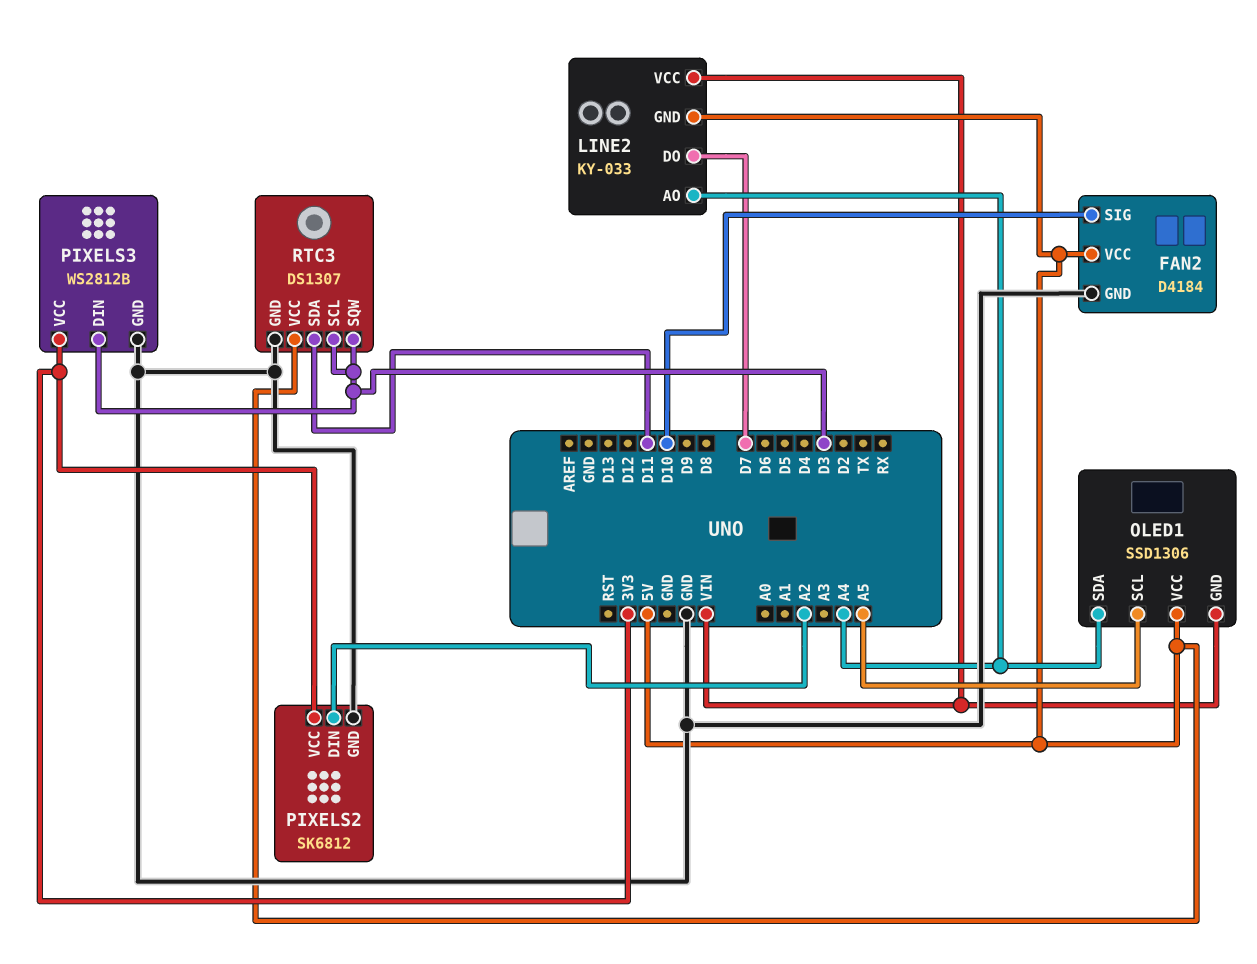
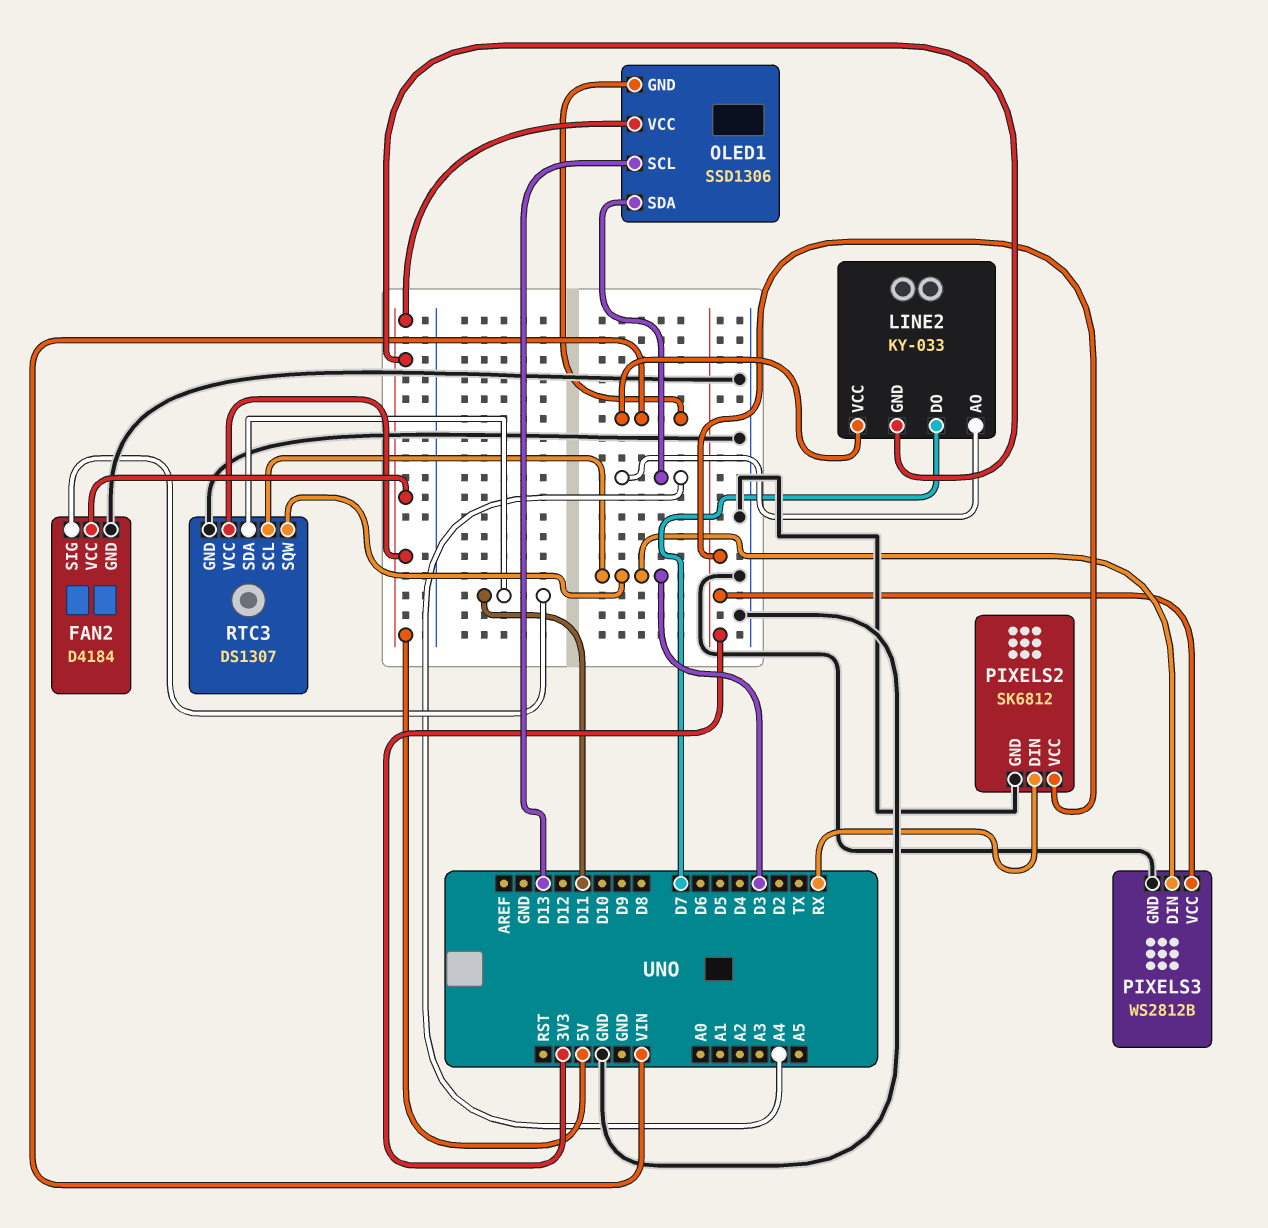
FAN2 pin SIG: D10 -> D11
OLED1 pin SCL: A5 -> D13
PIXELS2 pin DIN: A2 -> RX

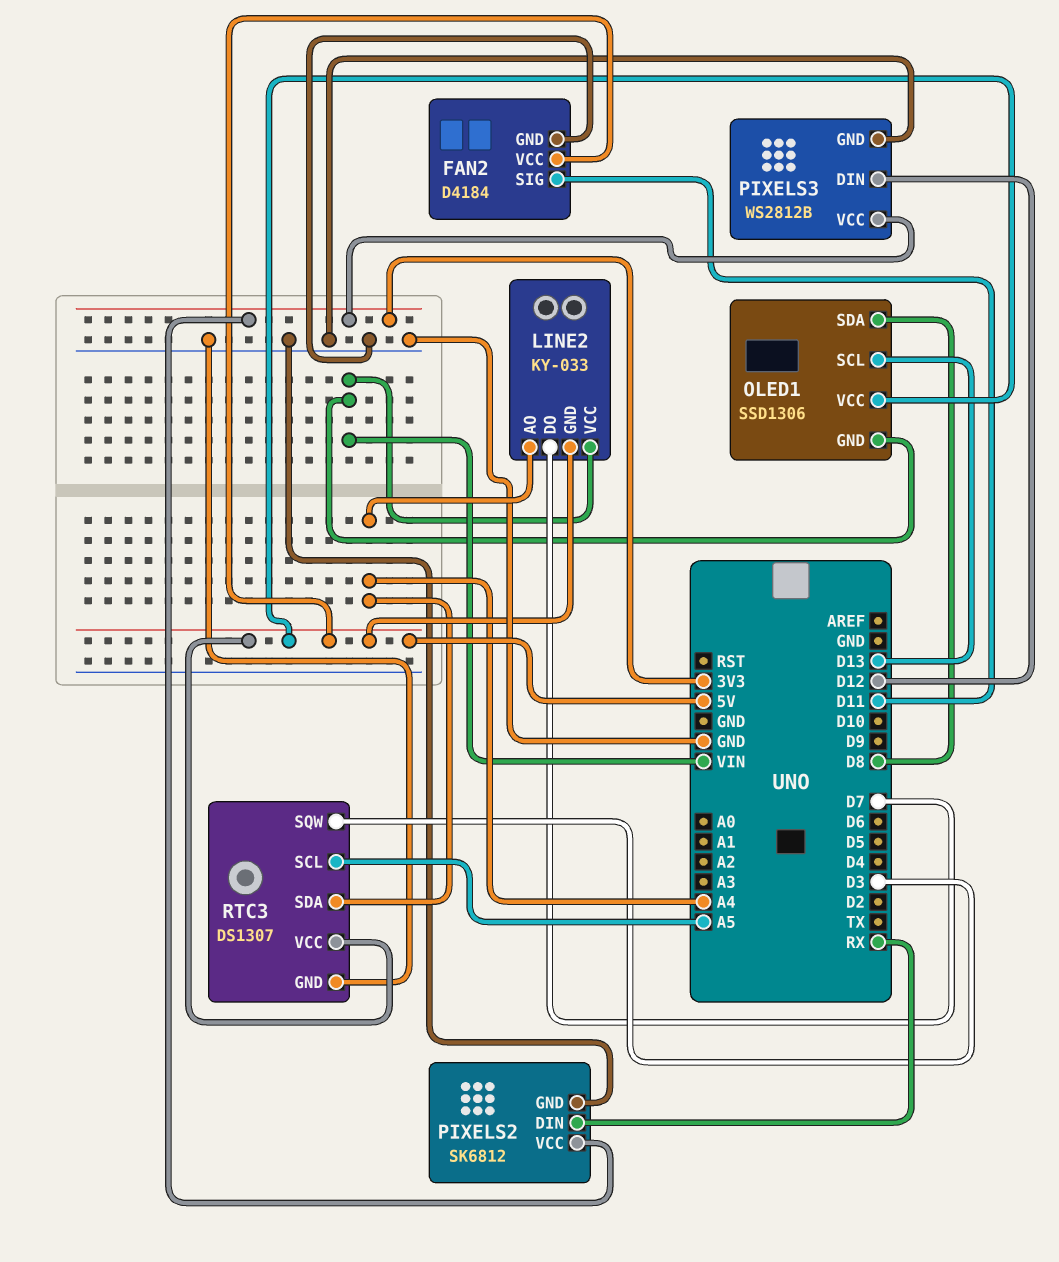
OLED1 pin SDA: A4 -> D8
PIXELS3 pin DIN: D3 -> D12
RTC3 pin SCL: D3 -> A5
RTC3 pin SDA: D11 -> A4

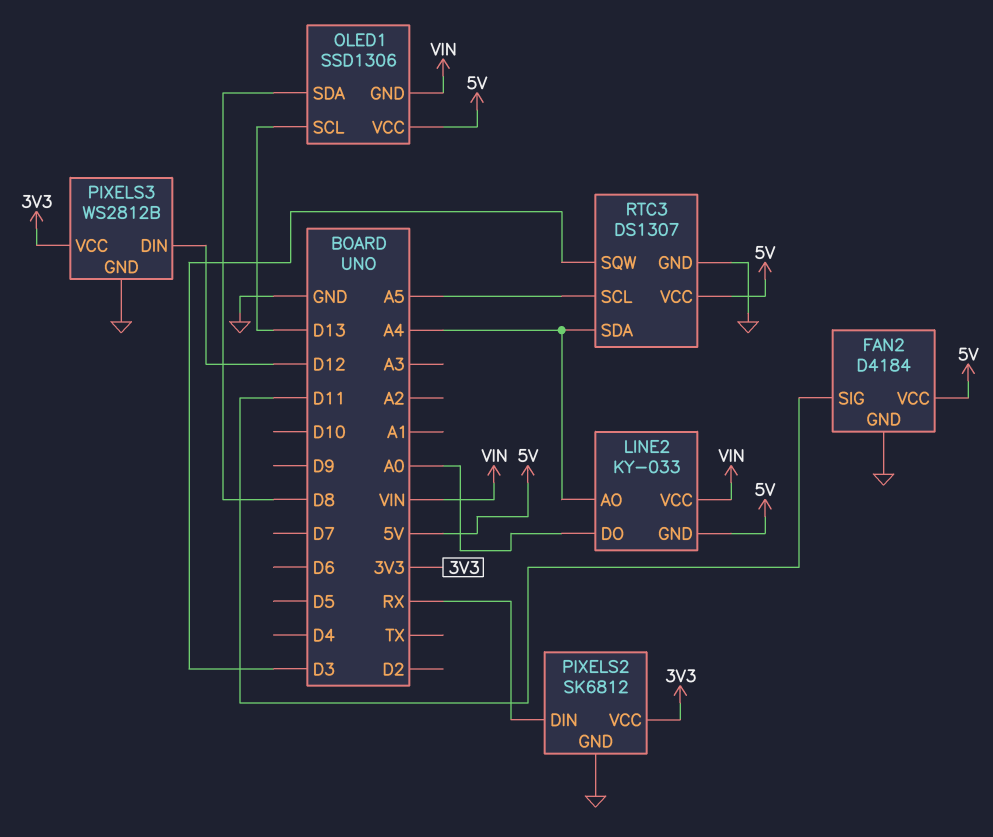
LINE2 pin DO: D7 -> A0

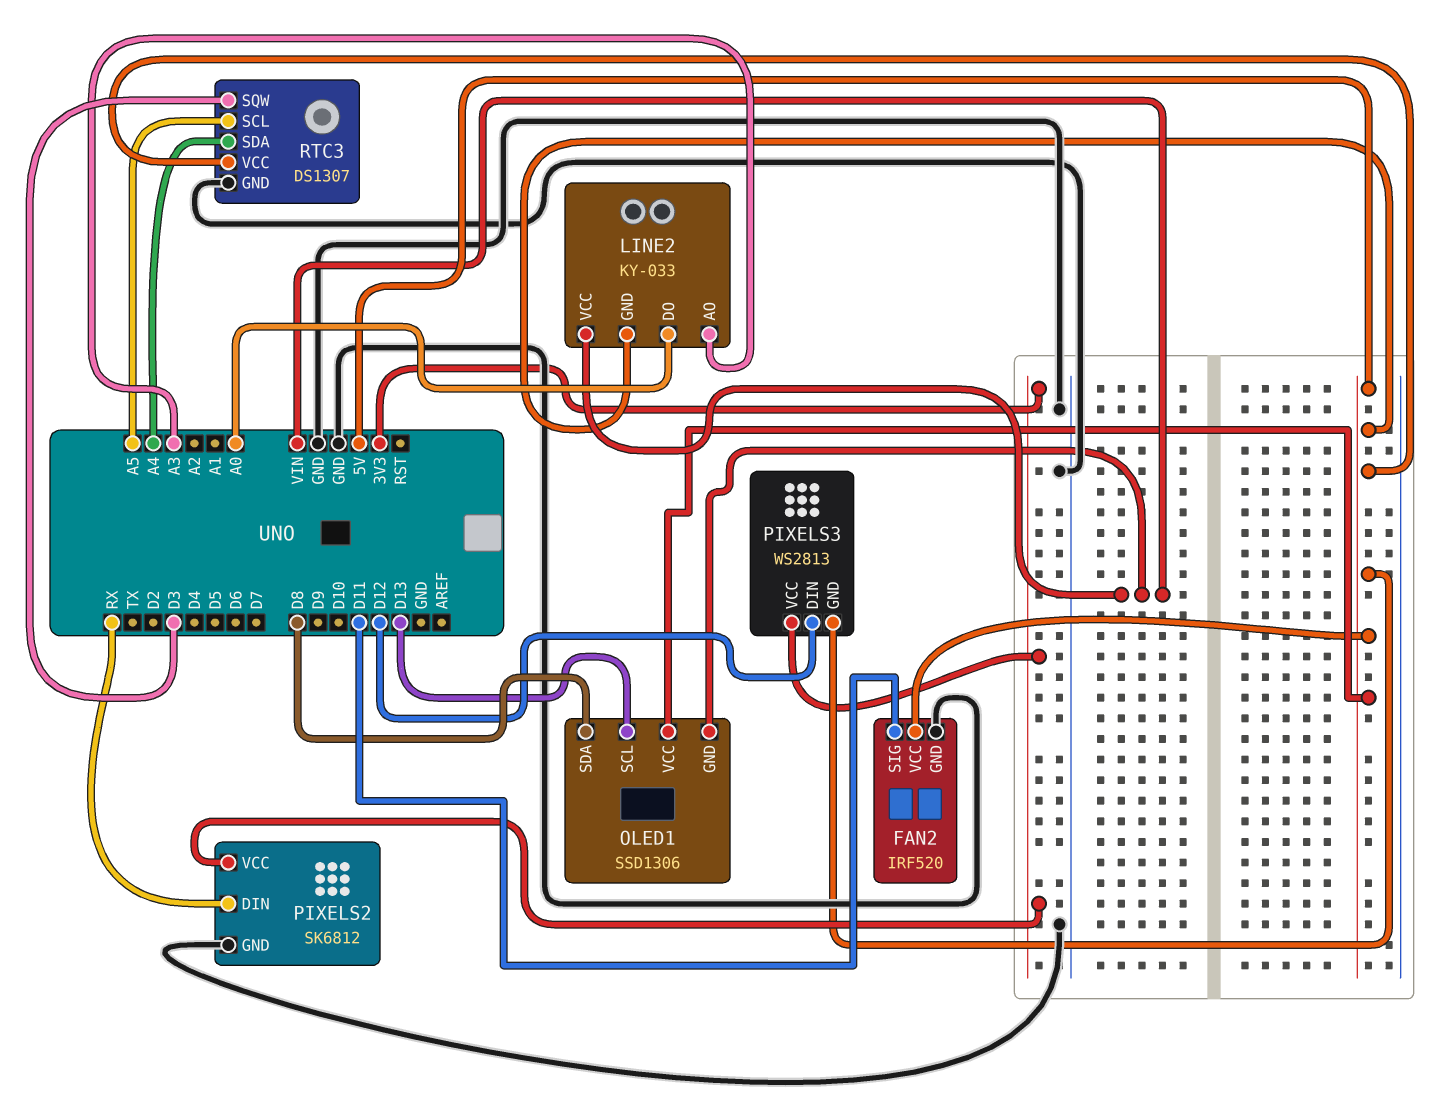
FAN2: D4184 -> IRF520
LINE2 pin AO: A4 -> A3
PIXELS3: WS2812B -> WS2813
PIXELS3 pin GND: GND -> 5V

